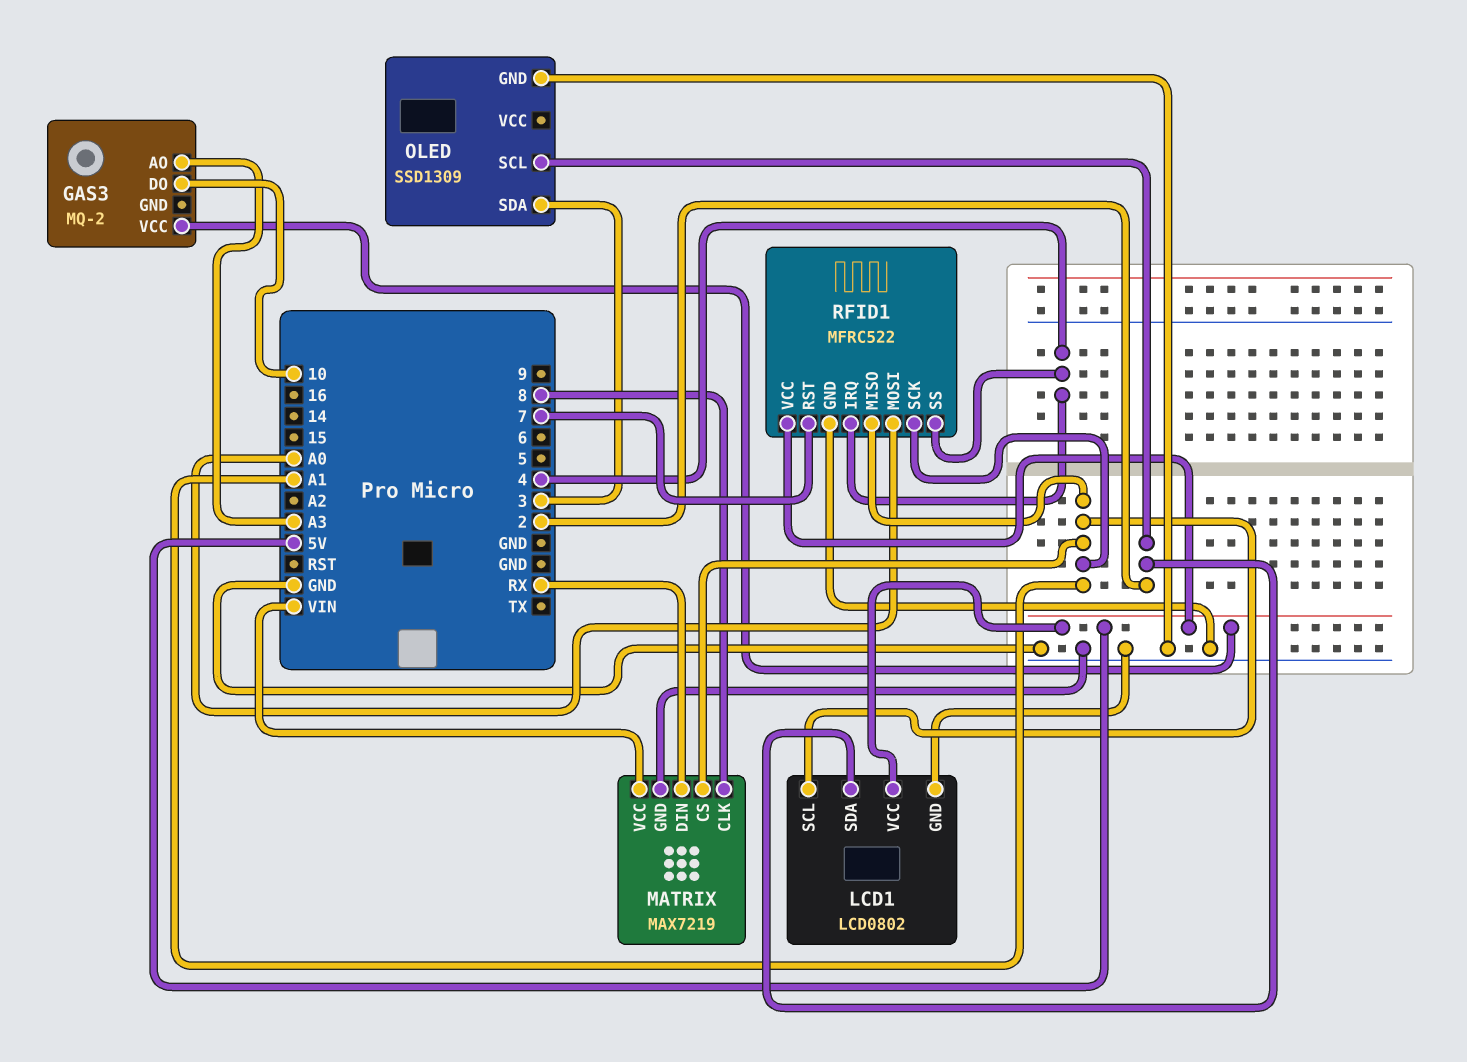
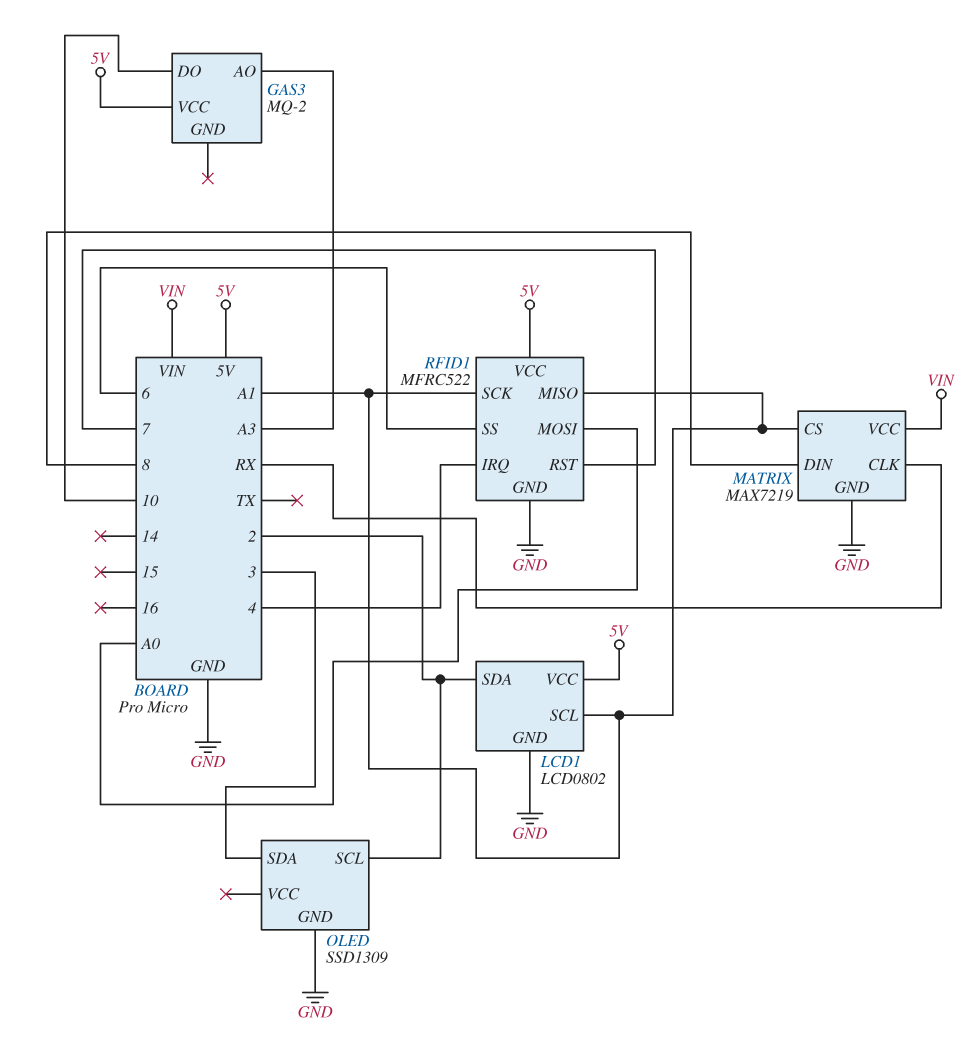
MATRIX pin CLK: 8 -> RX
MATRIX pin DIN: RX -> 8
RFID1 pin SS: 4 -> 6

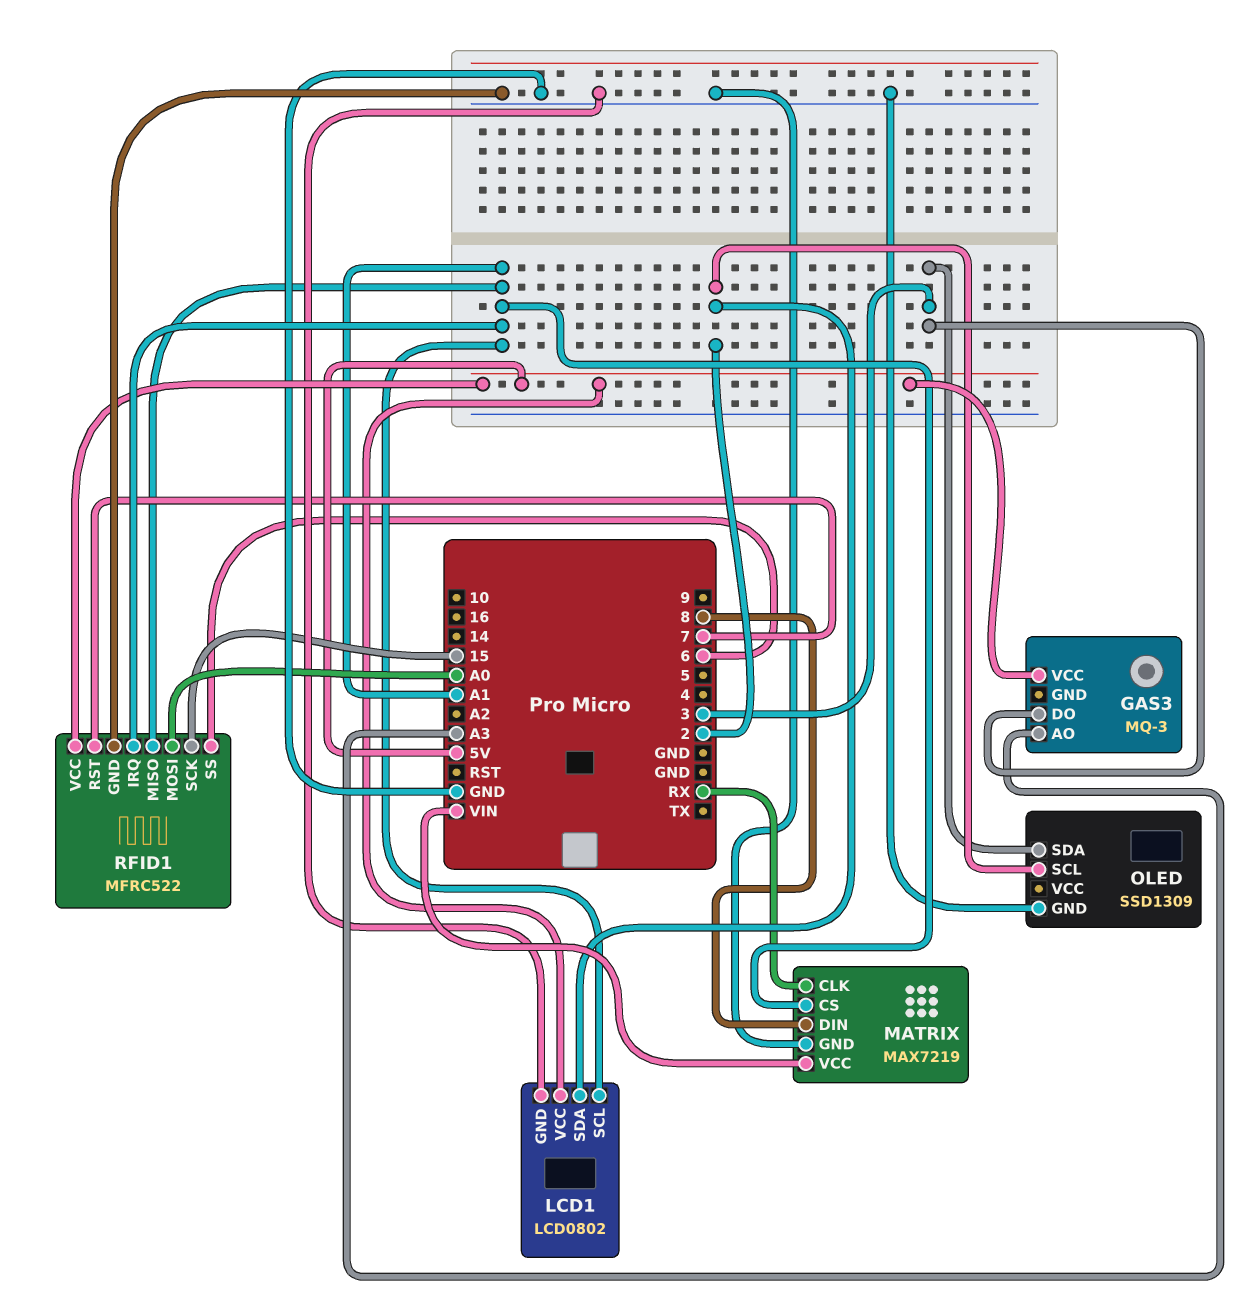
GAS3: MQ-2 -> MQ-3
GAS3 pin DO: 10 -> 3
RFID1 pin IRQ: 4 -> A1
RFID1 pin SCK: A1 -> 15

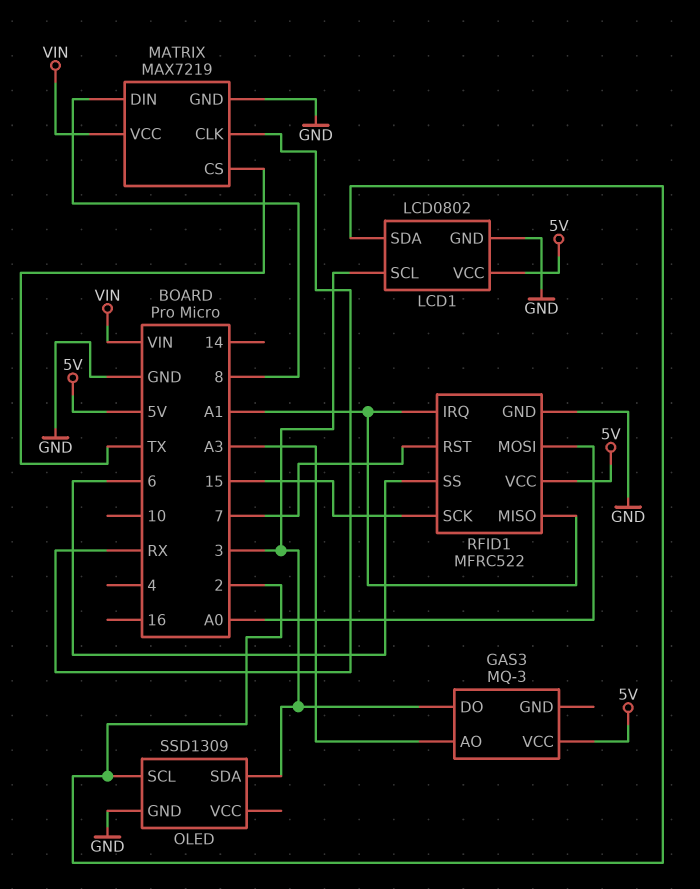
LCD1 pin SCL: A1 -> 3
MATRIX pin CS: A1 -> TX

